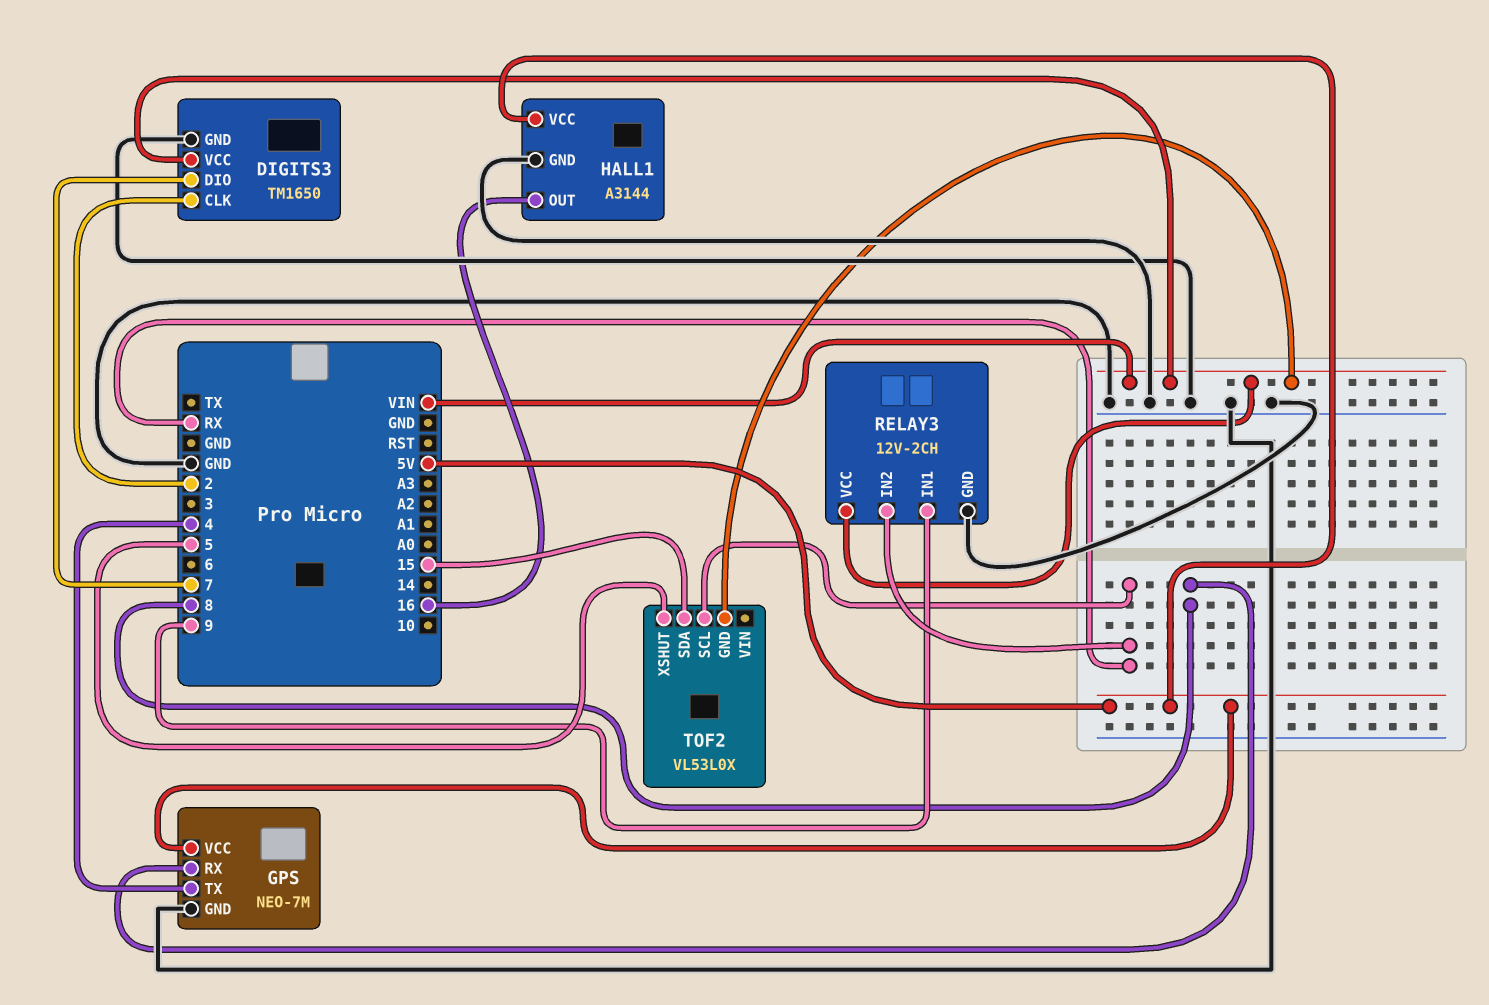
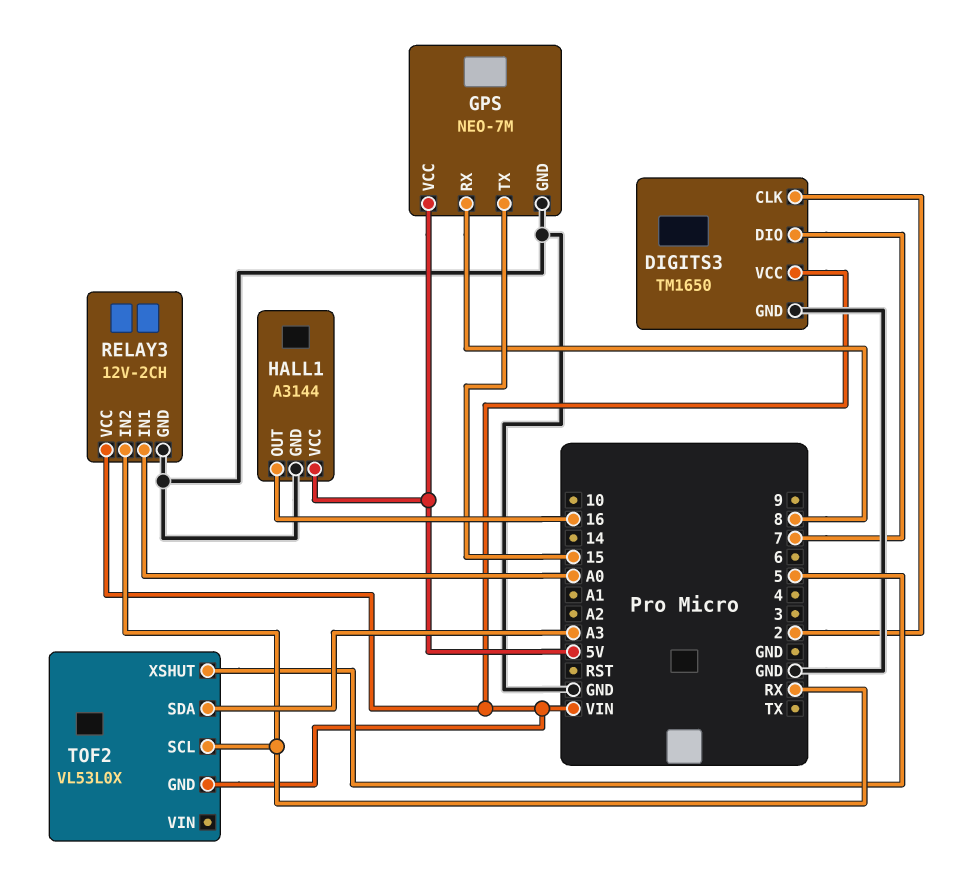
GPS pin TX: 4 -> 15
RELAY3 pin IN1: 9 -> A0
TOF2 pin SDA: 15 -> A3

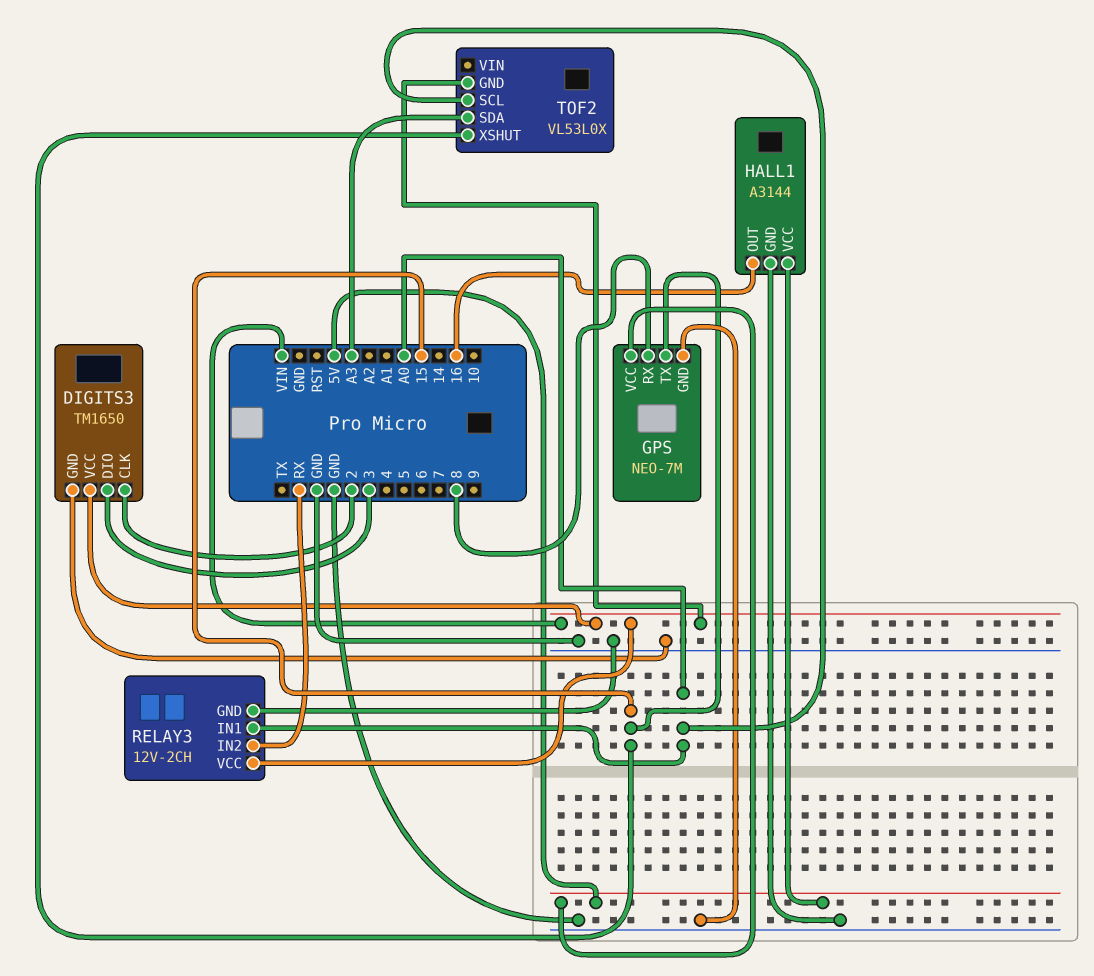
DIGITS3 pin DIO: 7 -> 3
TOF2 pin SCL: RX -> A0
TOF2 pin XSHUT: 5 -> 15

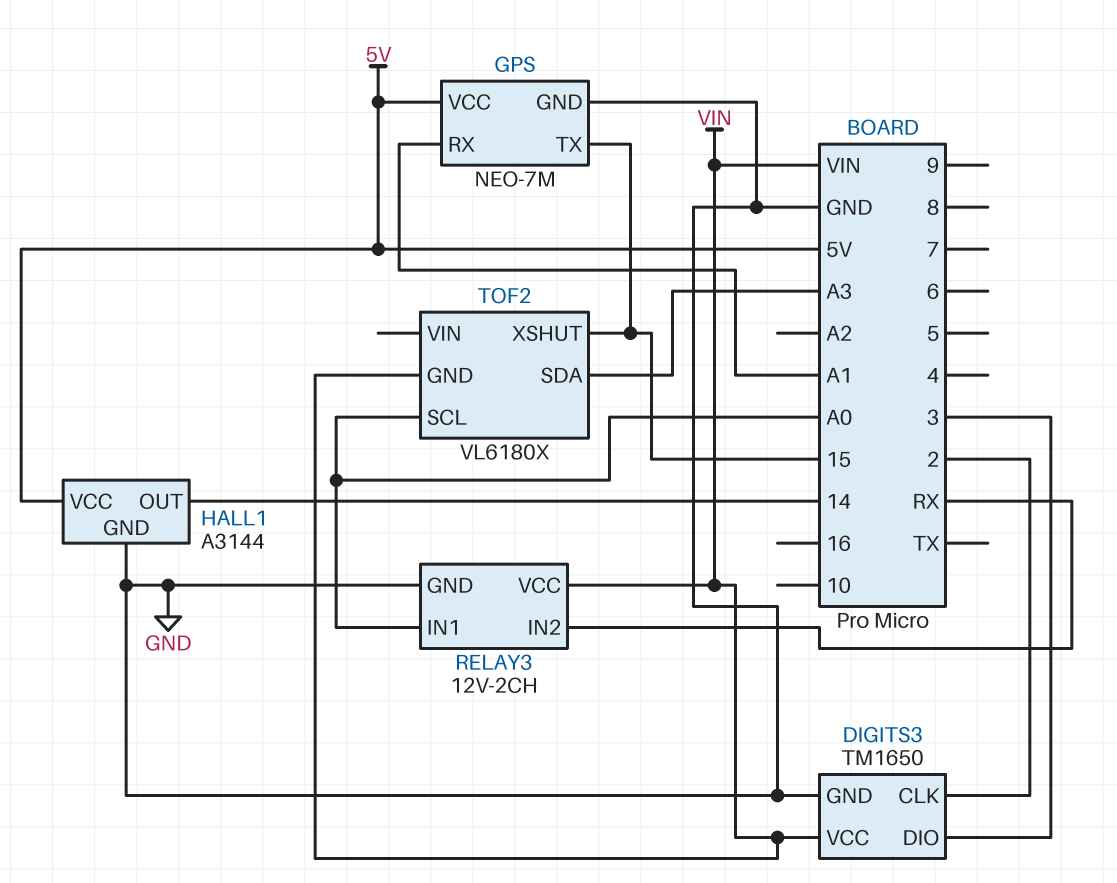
GPS pin RX: 8 -> A1
HALL1 pin OUT: 16 -> 14
TOF2: VL53L0X -> VL6180X

